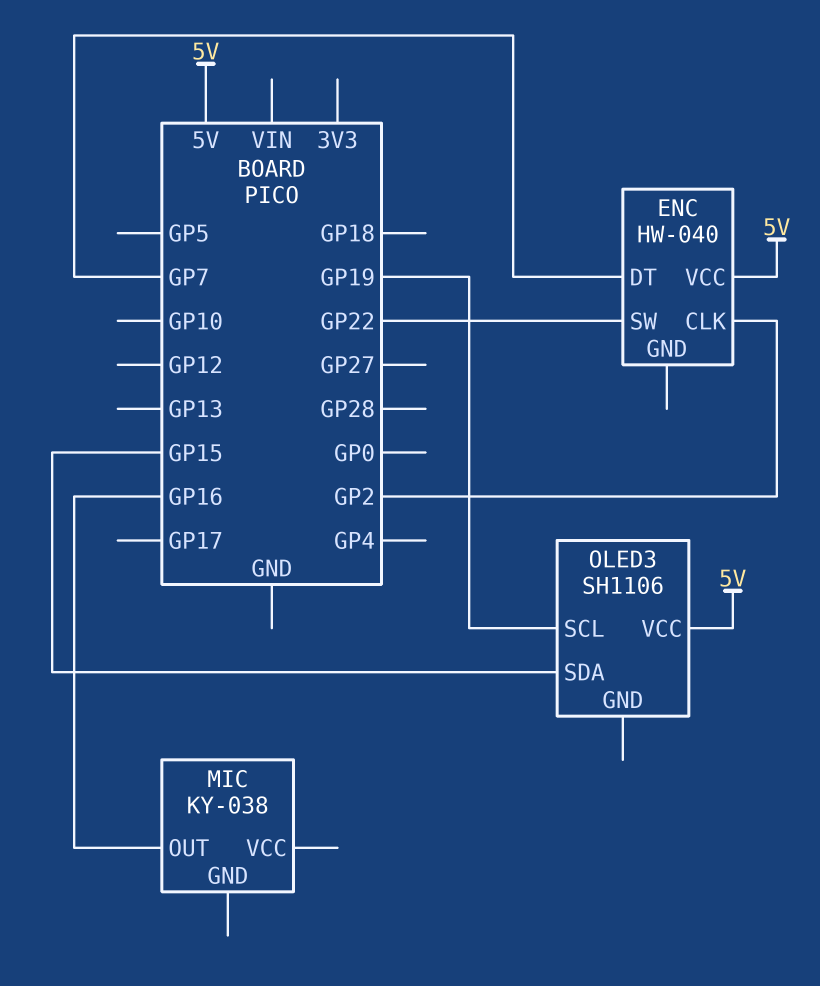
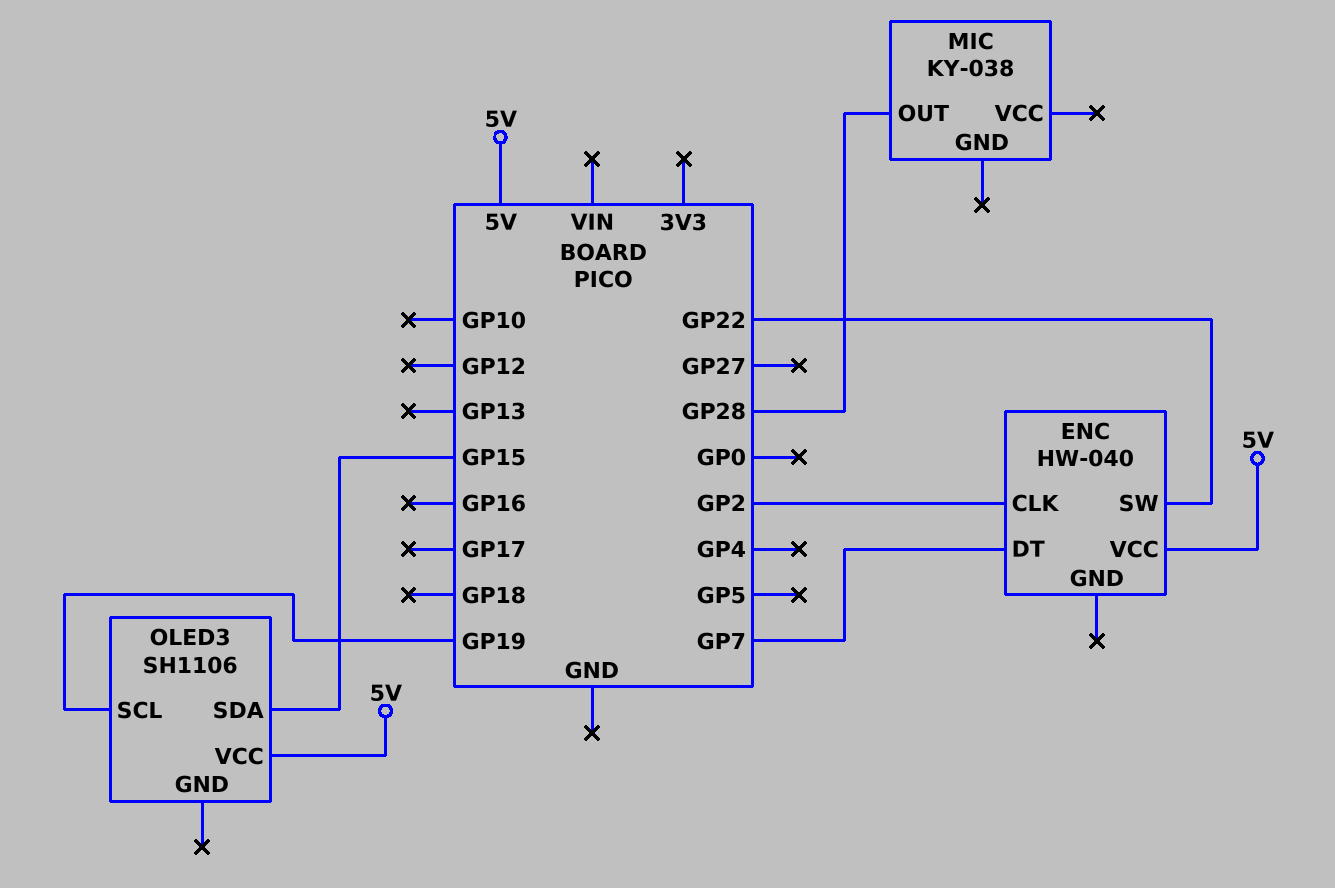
MIC pin OUT: GP16 -> GP28

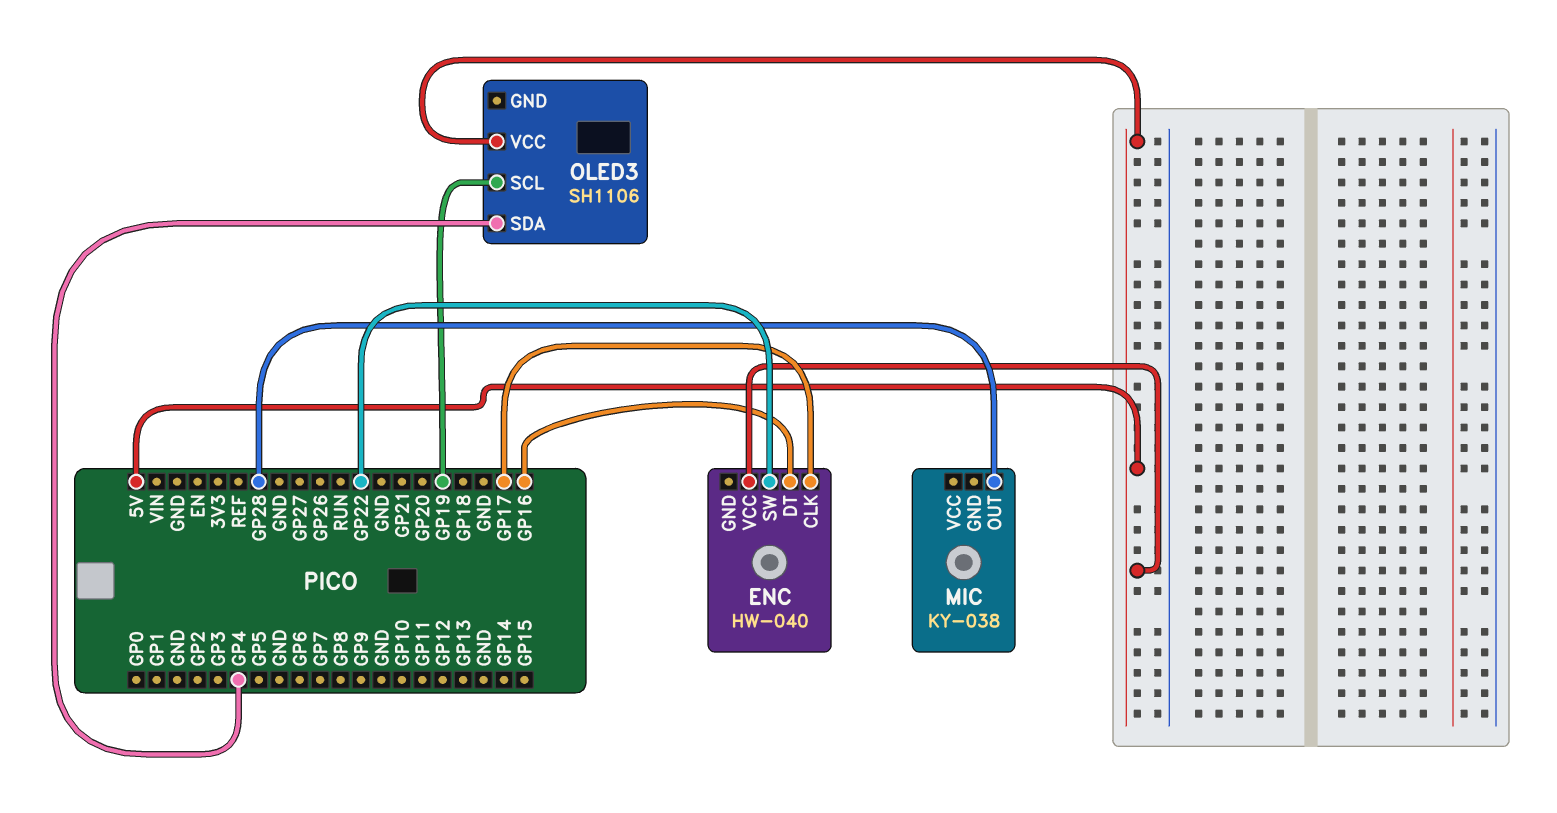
ENC pin CLK: GP2 -> GP17
ENC pin DT: GP7 -> GP16
OLED3 pin SDA: GP15 -> GP4

